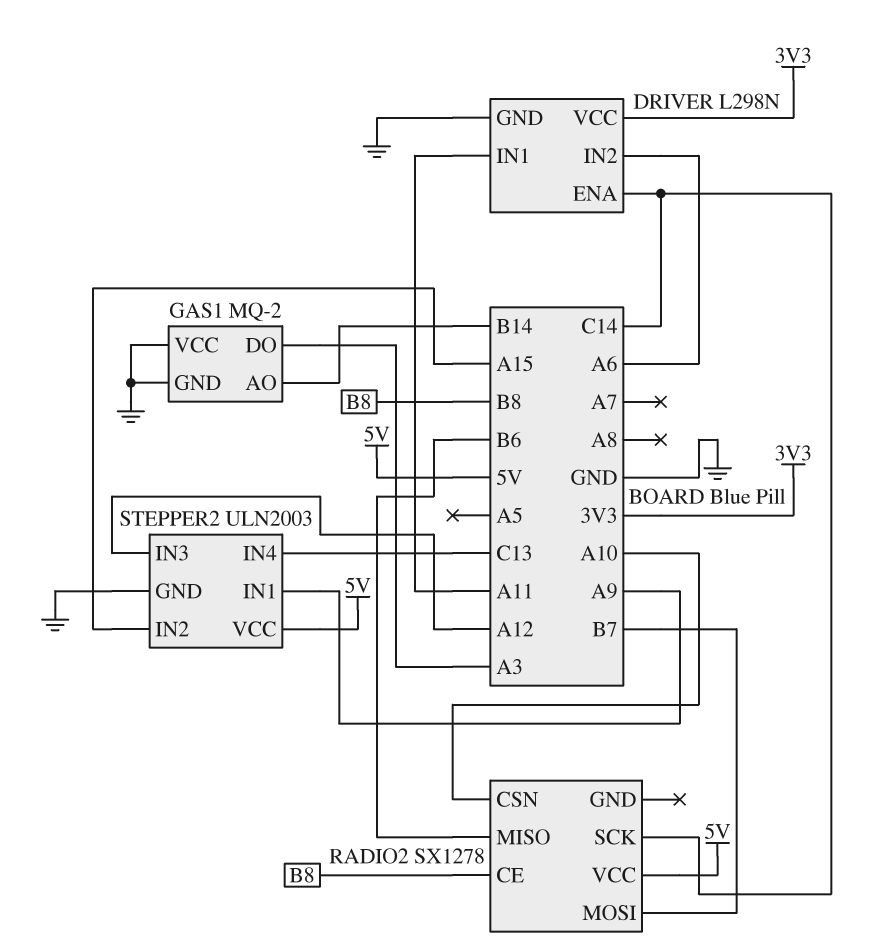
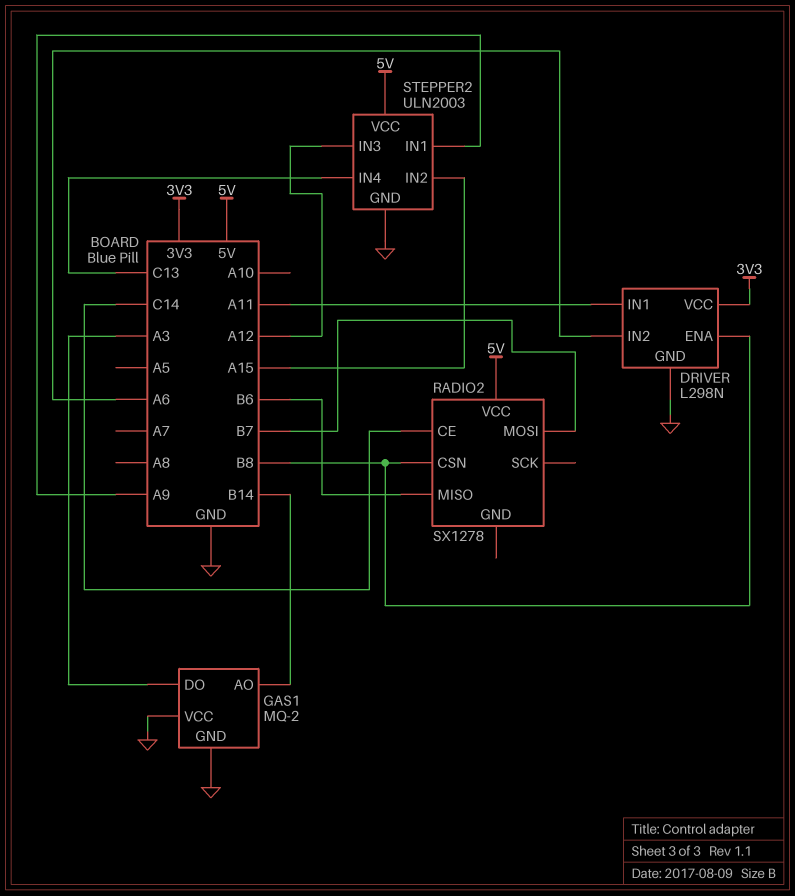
DRIVER pin ENA: C14 -> B8
RADIO2 pin CE: B8 -> C14
RADIO2 pin CSN: A10 -> B8
RADIO2 pin SCK: C14 -> none

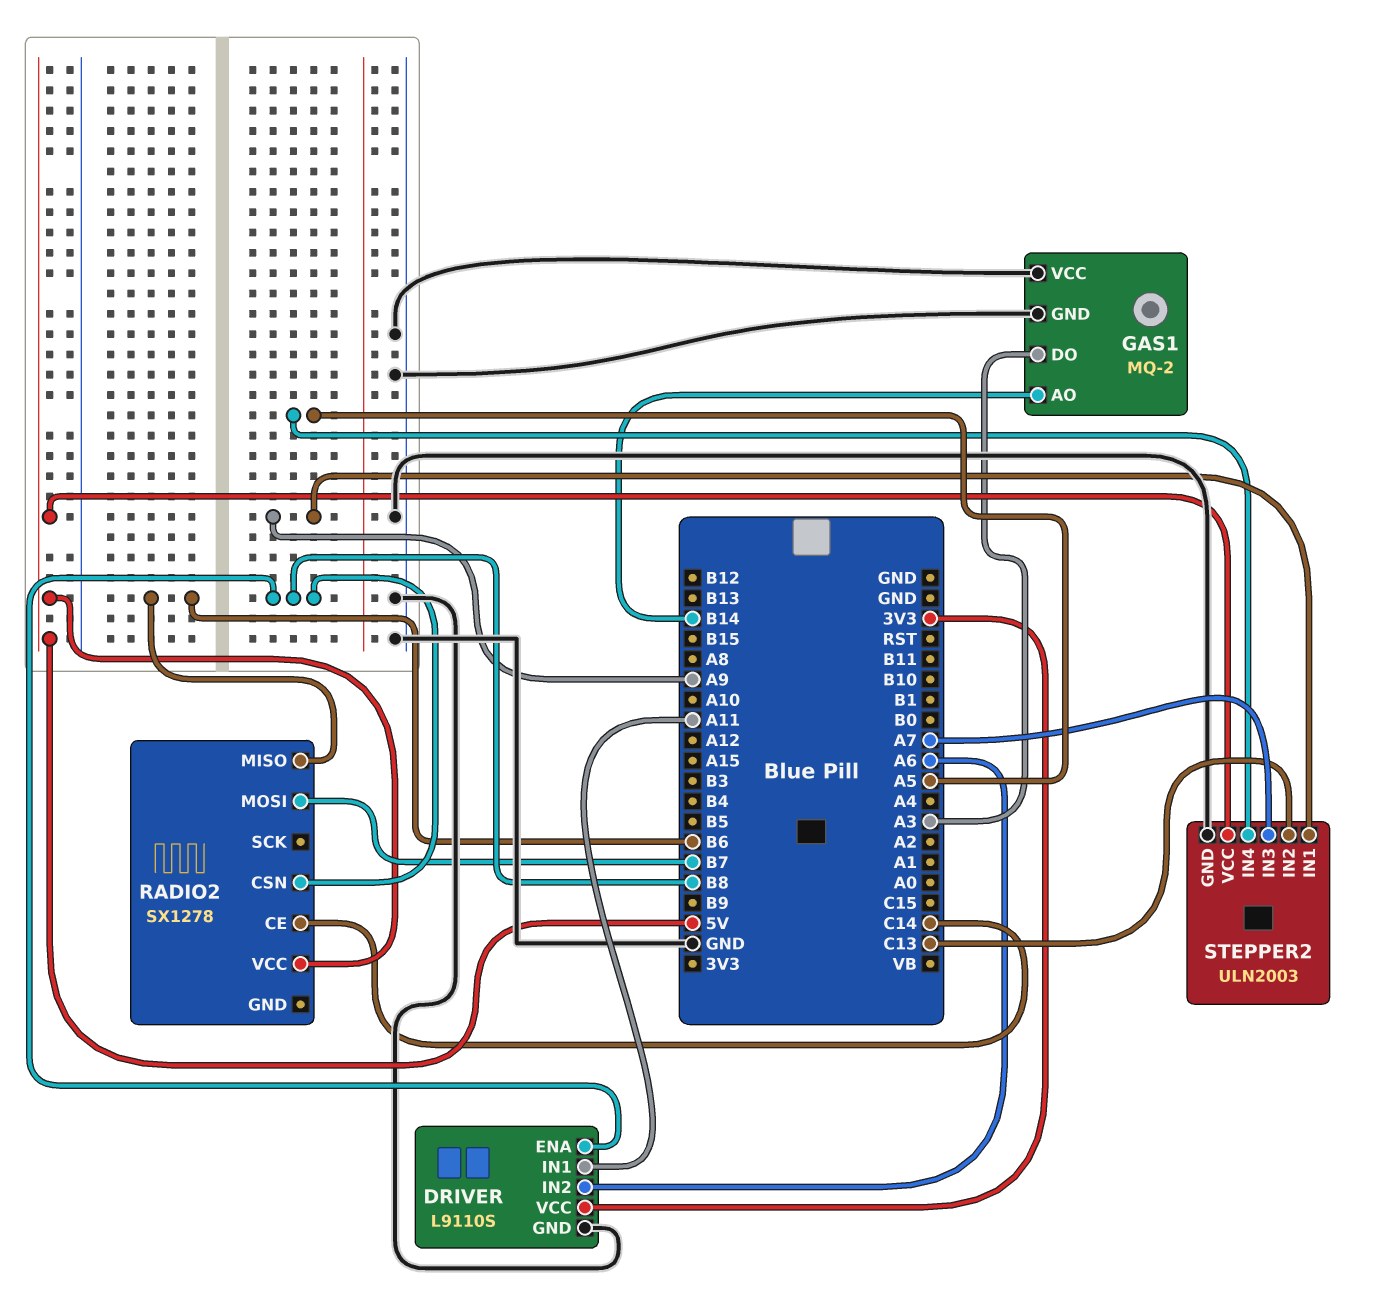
DRIVER: L298N -> L9110S
STEPPER2 pin IN2: A15 -> C13
STEPPER2 pin IN3: A12 -> A7
STEPPER2 pin IN4: C13 -> A5

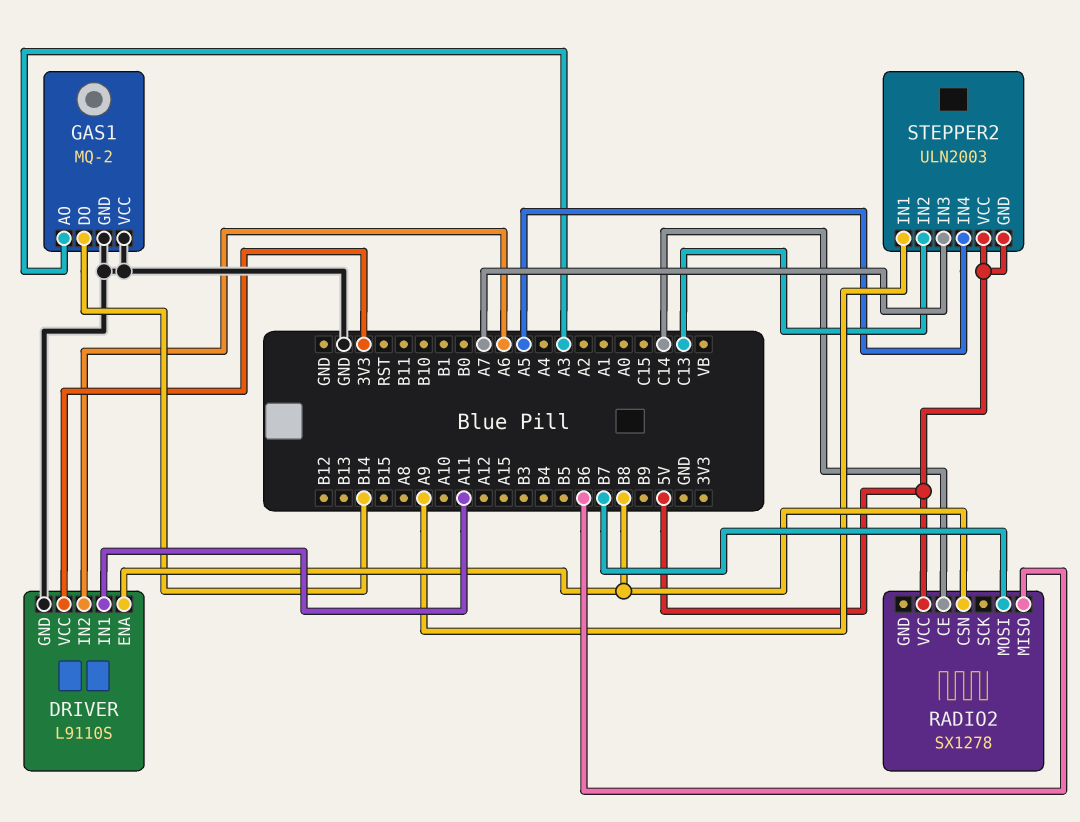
GAS1 pin AO: B14 -> A3
GAS1 pin DO: A3 -> B14
STEPPER2 pin GND: GND -> 5V

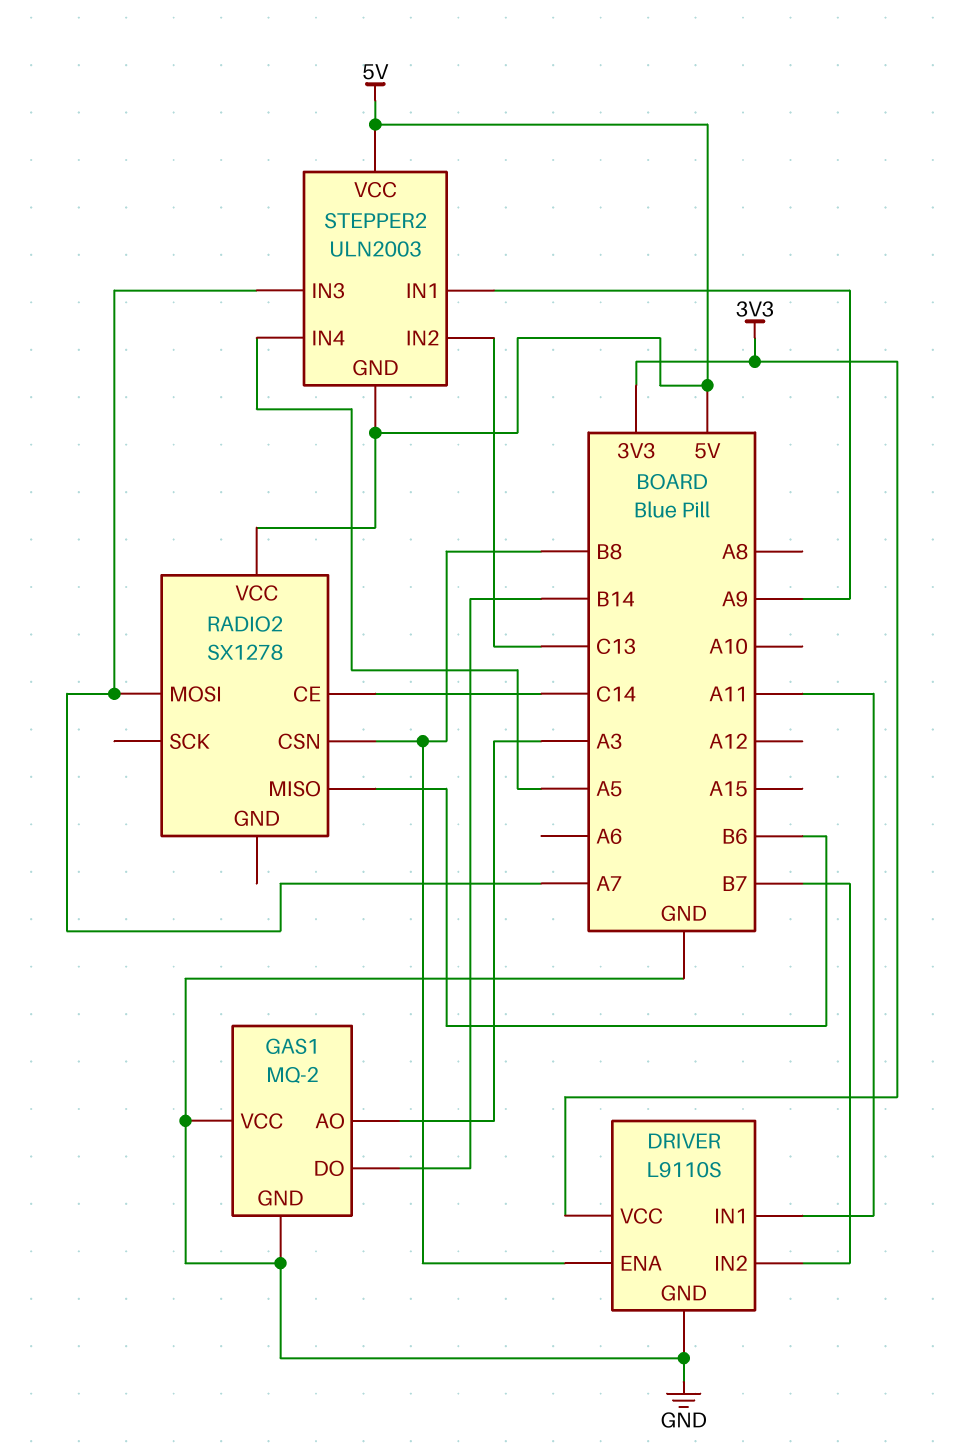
DRIVER pin IN2: A6 -> B7
RADIO2 pin MOSI: B7 -> A7

